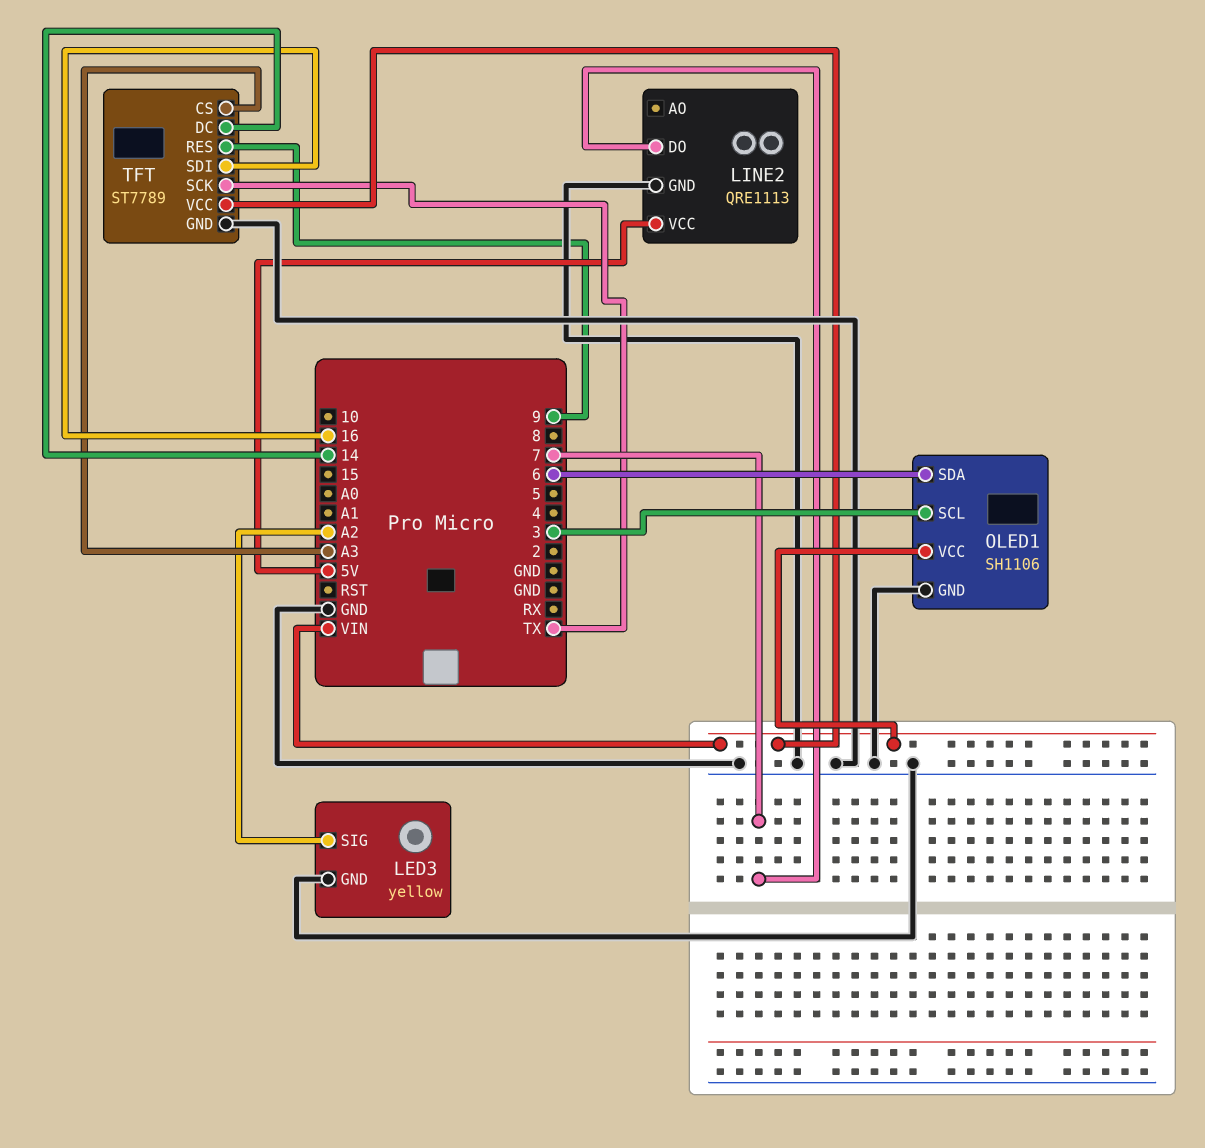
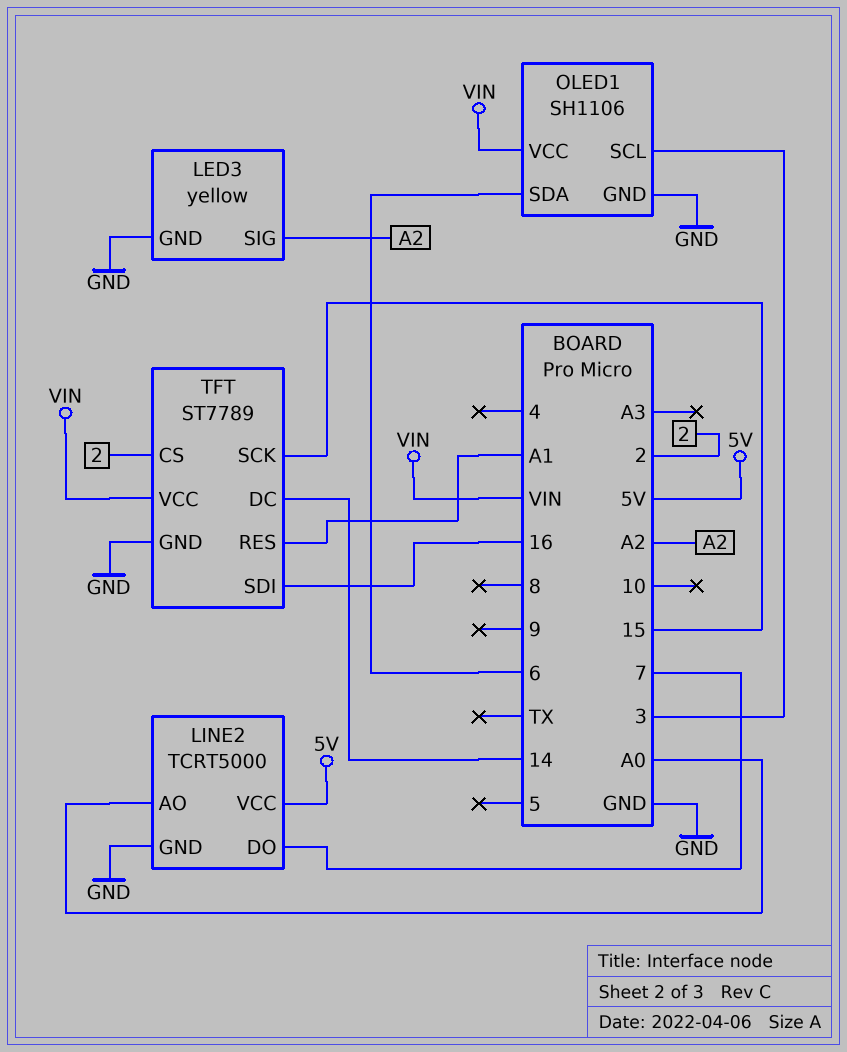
LINE2: QRE1113 -> TCRT5000
LINE2 pin AO: none -> A0
TFT pin CS: A3 -> 2
TFT pin RES: 9 -> A1
TFT pin SCK: TX -> 15

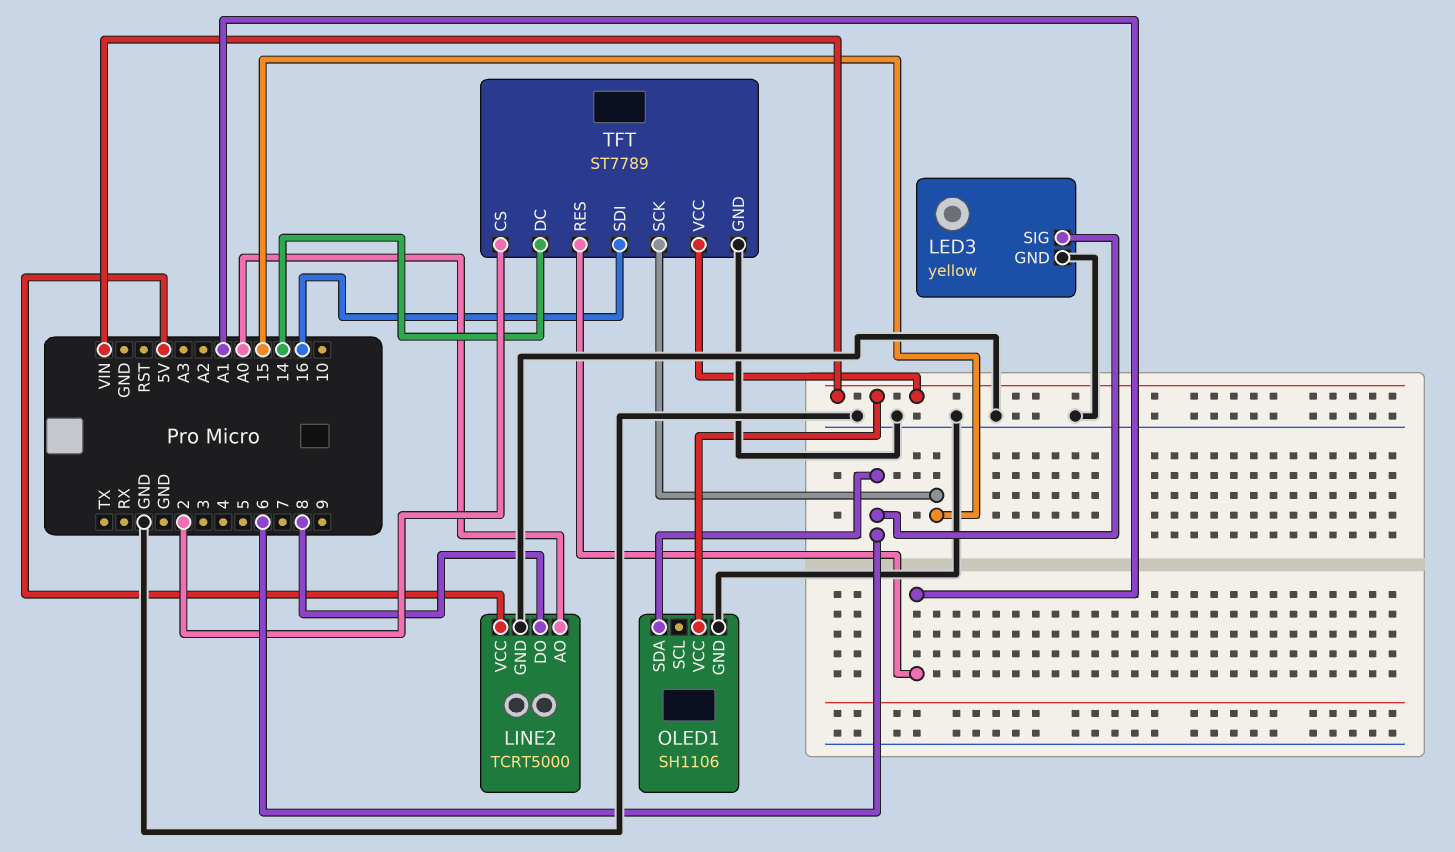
LED3 pin SIG: A2 -> 6
LINE2 pin DO: 7 -> 8
OLED1 pin SCL: 3 -> none

